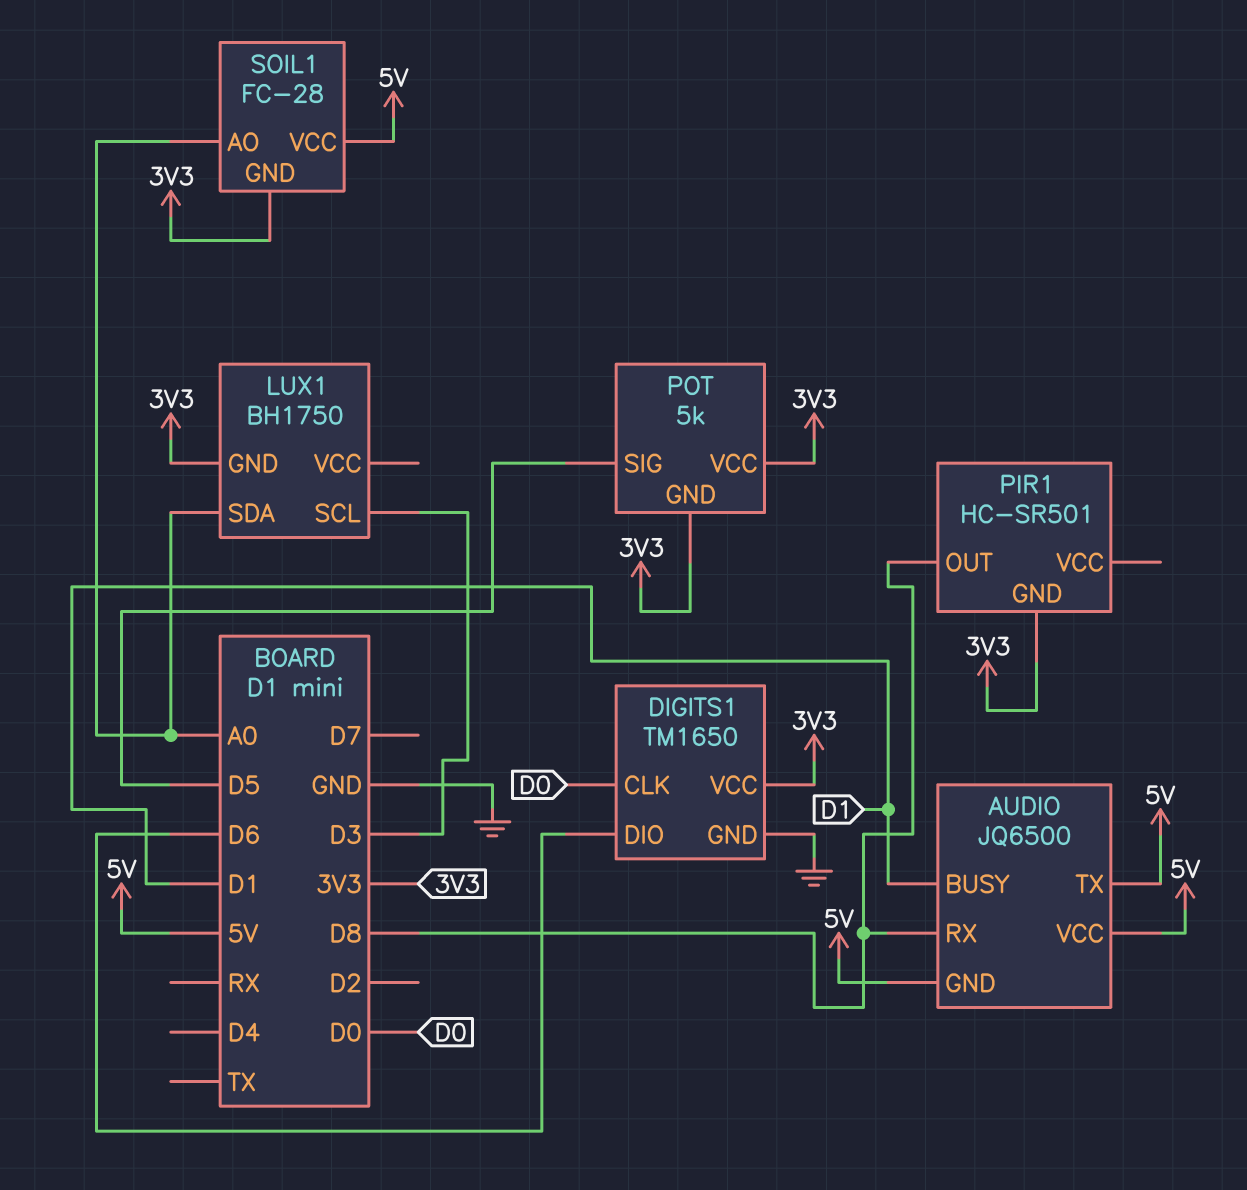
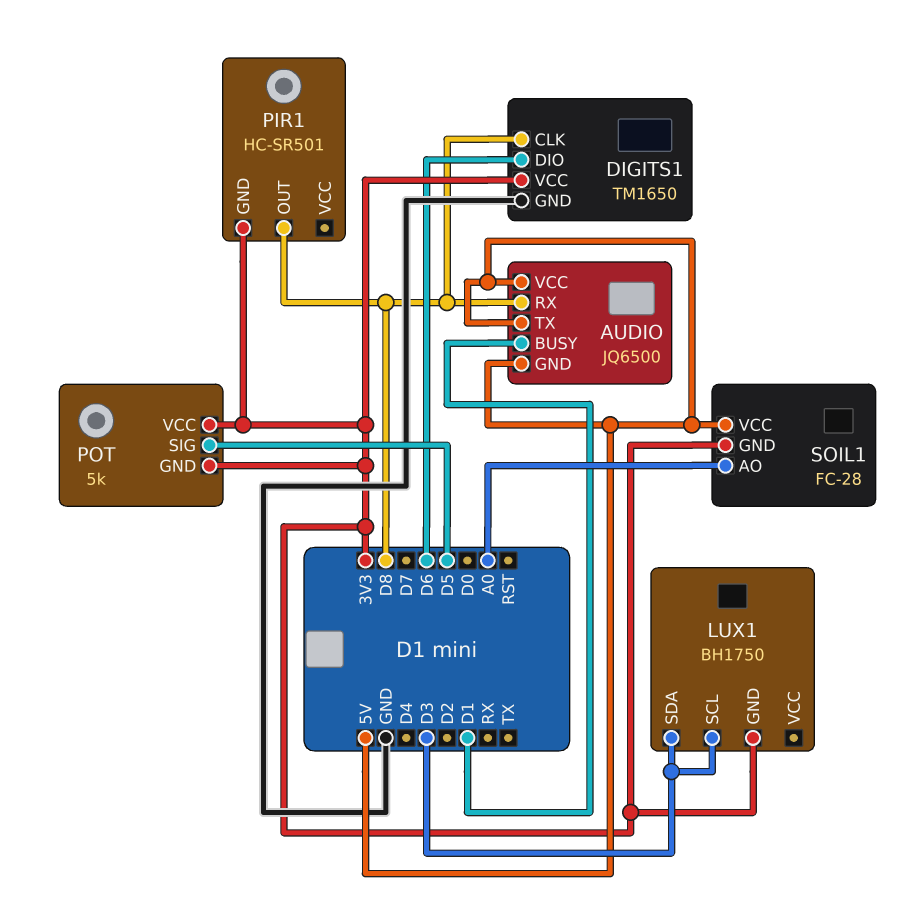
DIGITS1 pin CLK: D0 -> D8
LUX1 pin SDA: A0 -> D3

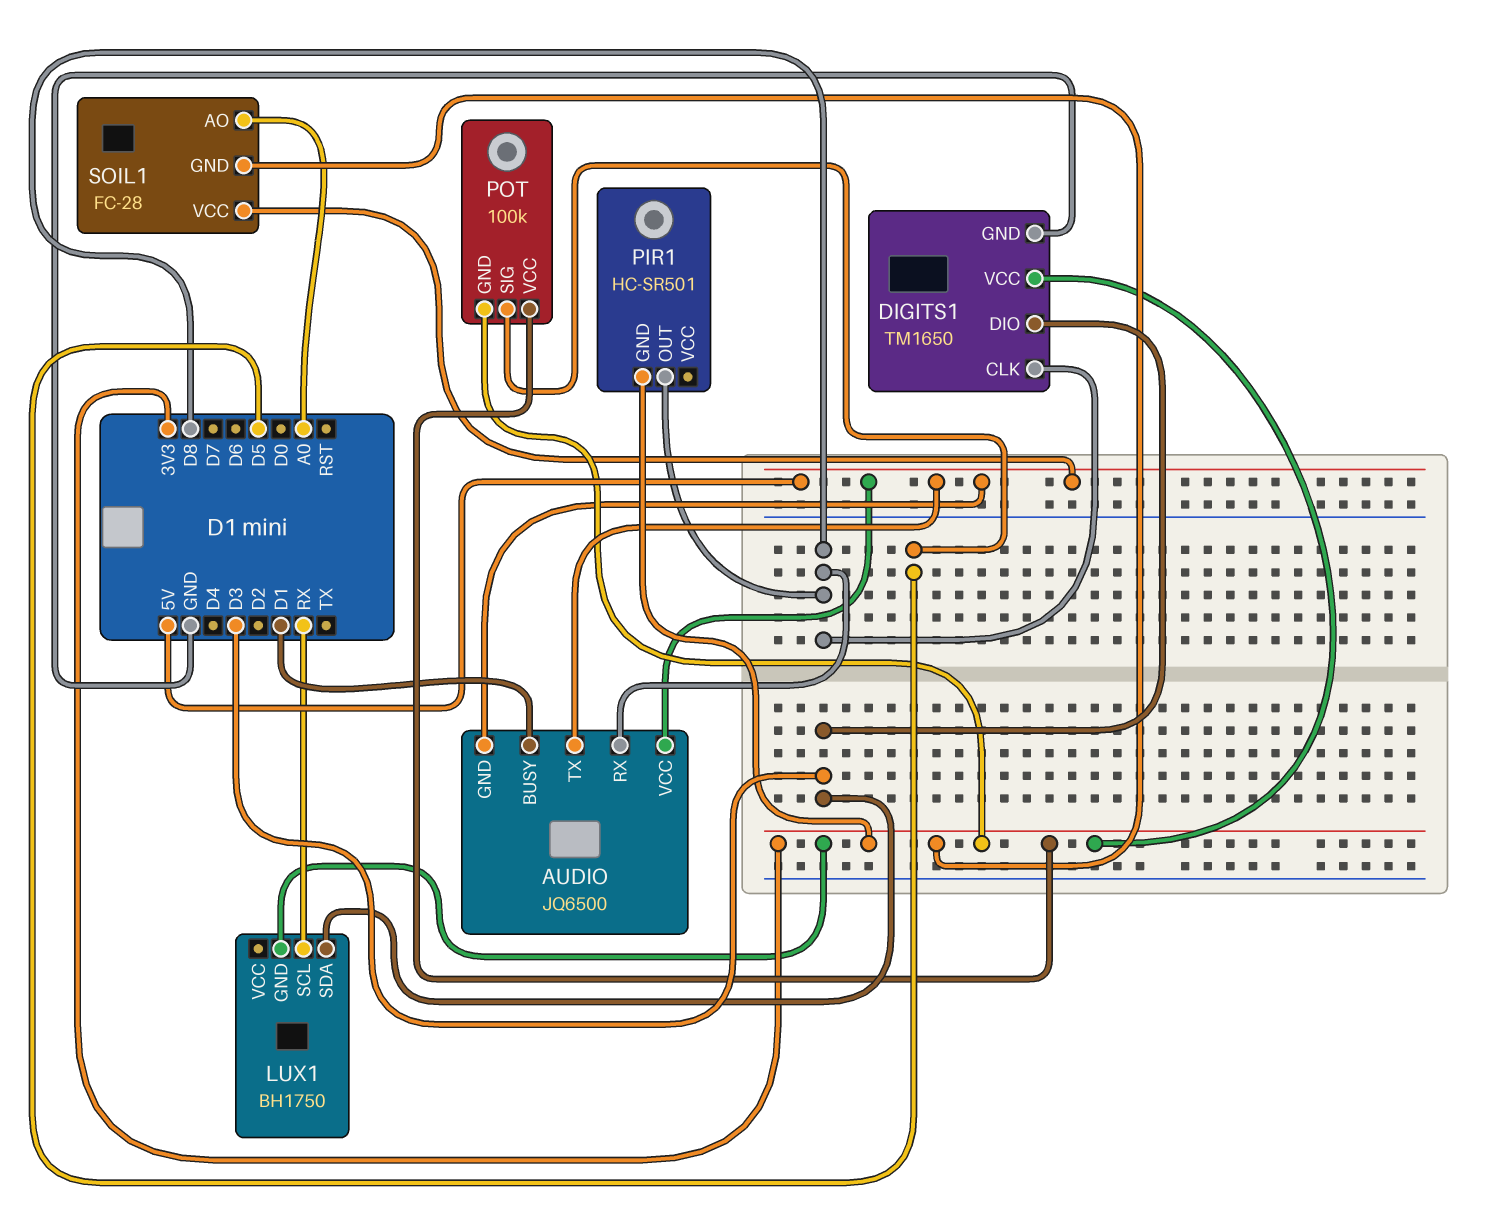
DIGITS1 pin DIO: D6 -> D3
LUX1 pin SCL: D3 -> RX
POT: 5k -> 100k

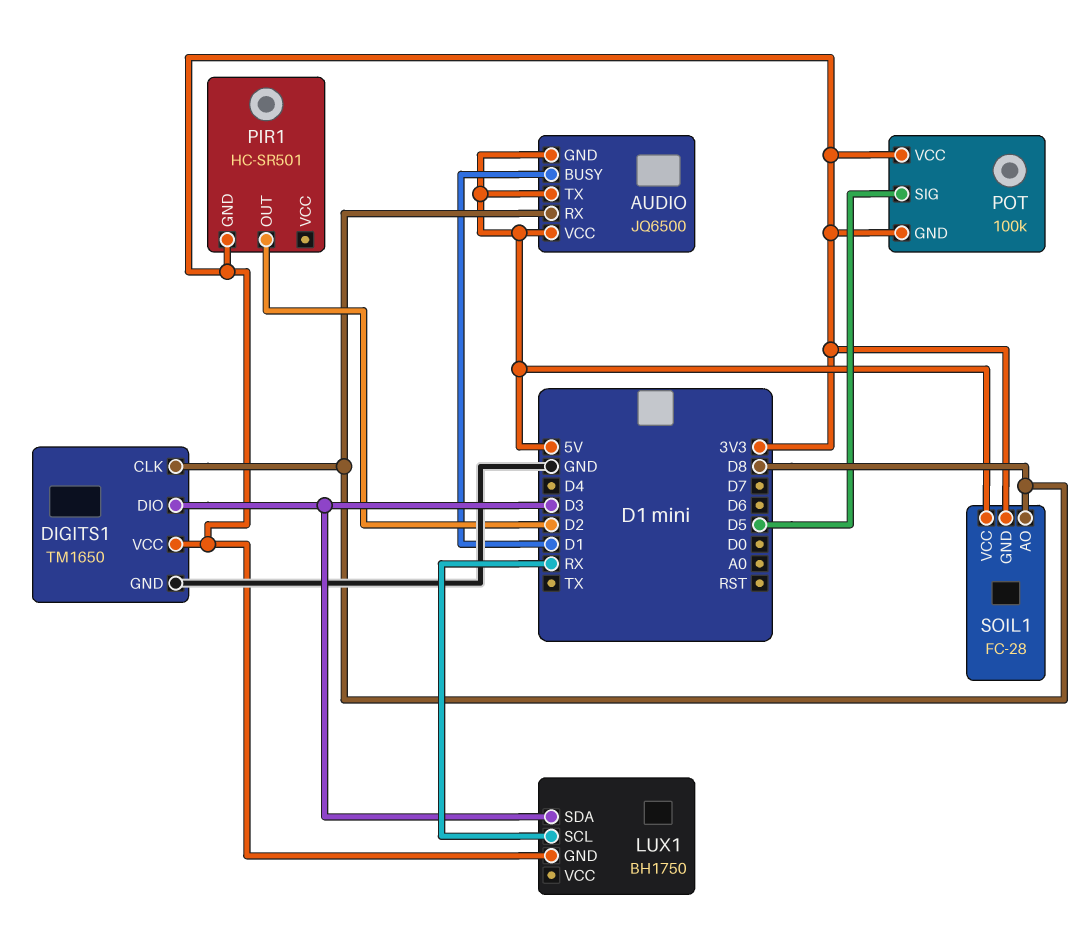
PIR1 pin OUT: D8 -> D2
SOIL1 pin AO: A0 -> D8

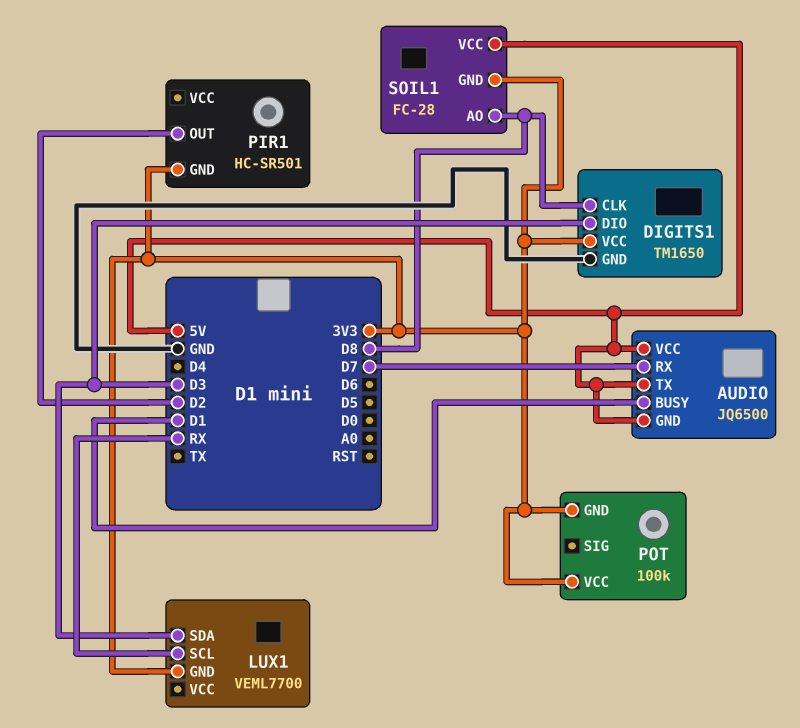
AUDIO pin RX: D8 -> D7
LUX1: BH1750 -> VEML7700
POT pin SIG: D5 -> none

